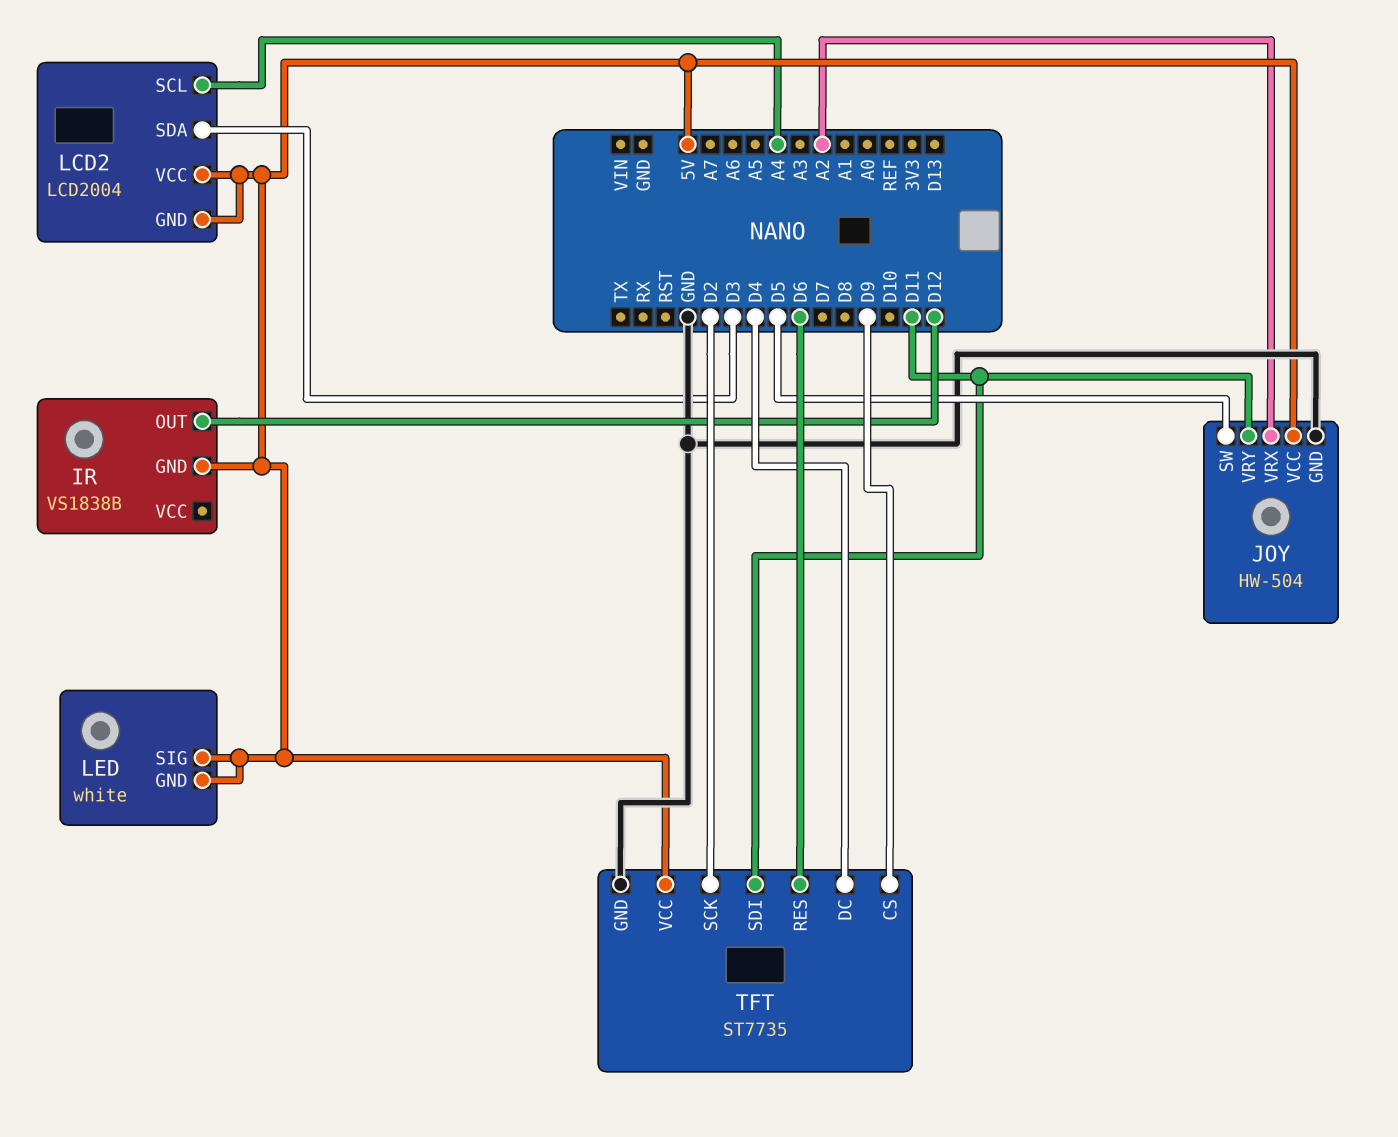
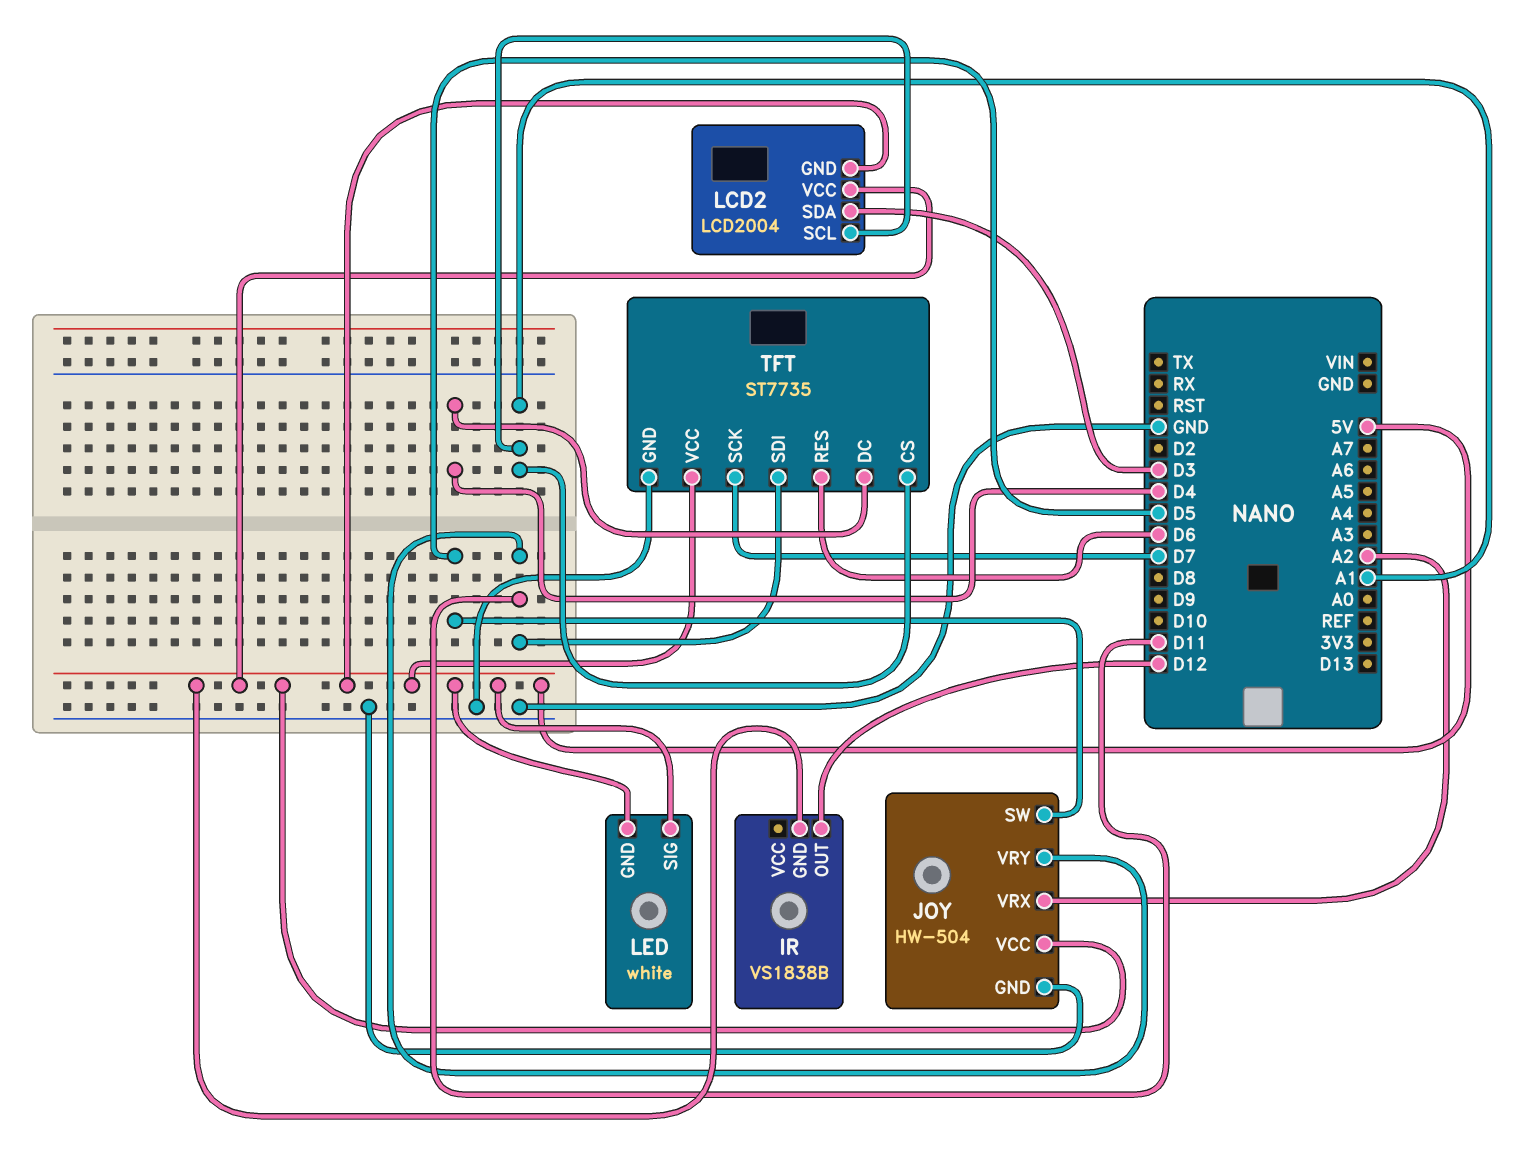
LCD2 pin SCL: A4 -> A1
TFT pin CS: D9 -> A1
TFT pin SCK: D2 -> D7

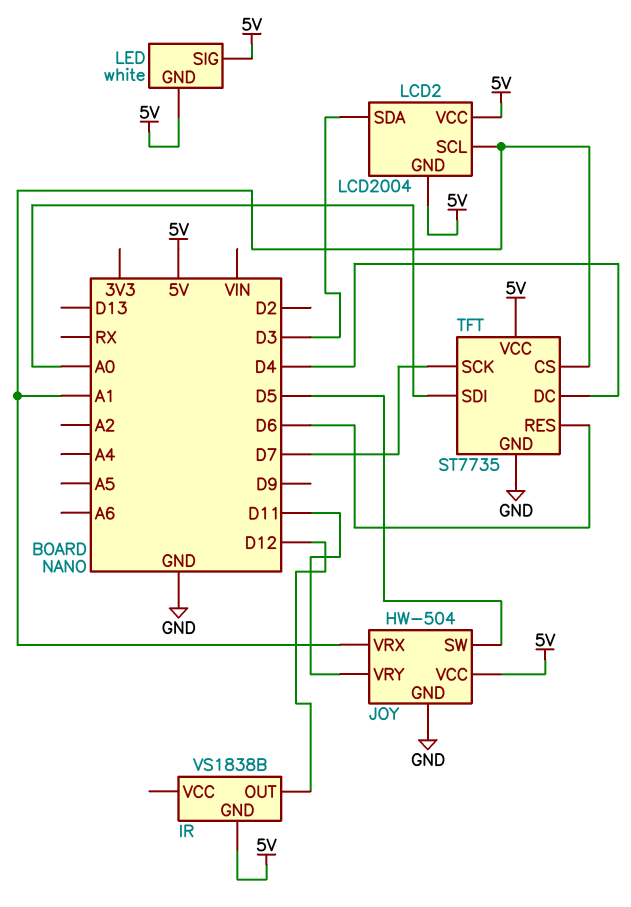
JOY pin VRX: A2 -> A1
TFT pin SDI: D11 -> A0

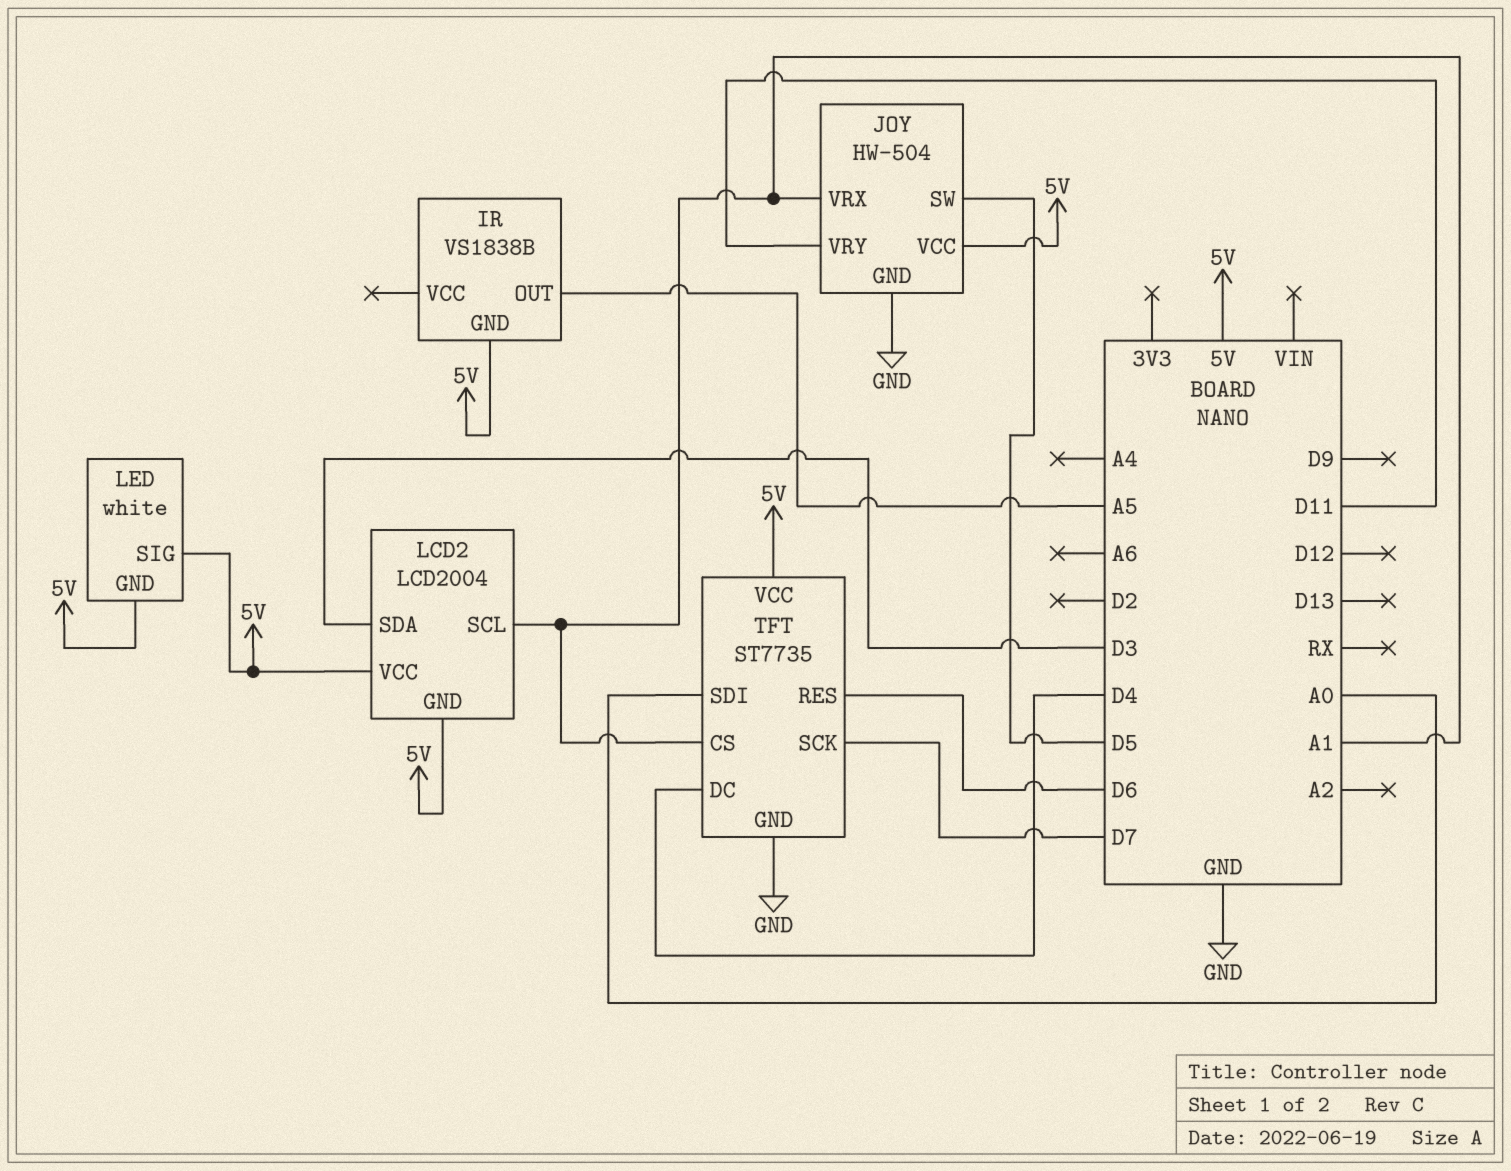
IR pin OUT: D12 -> A5

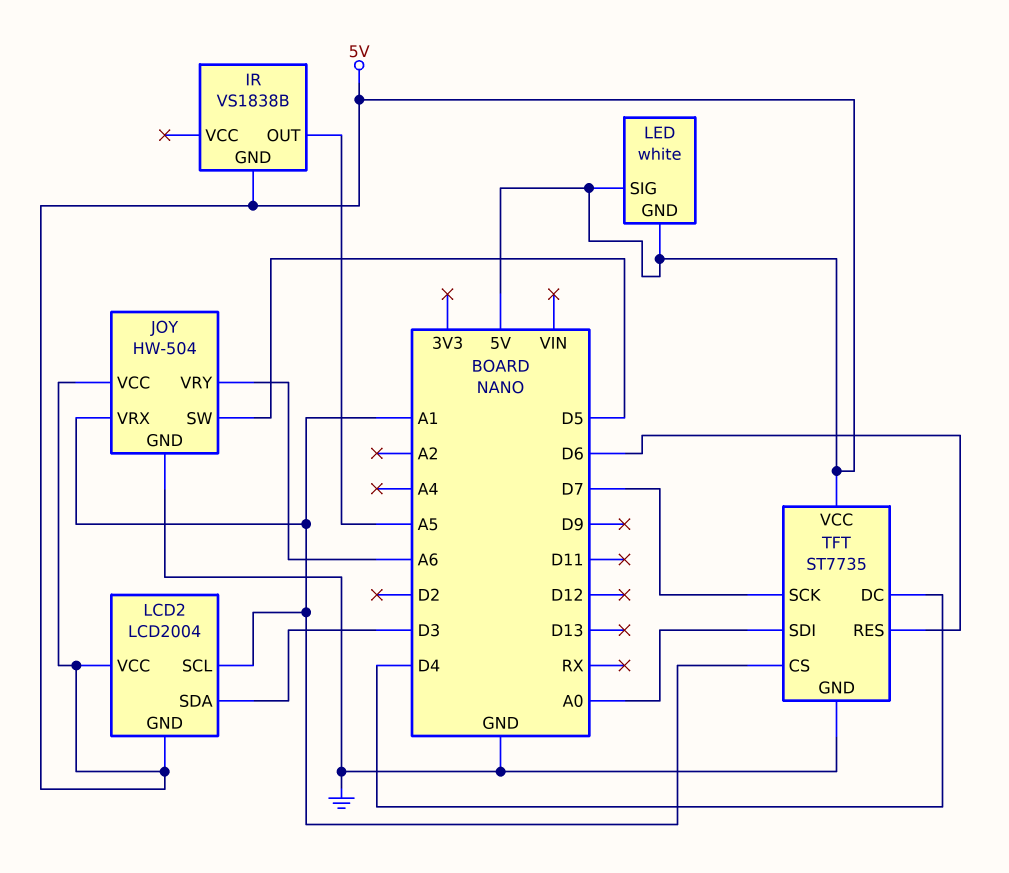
JOY pin VRY: D11 -> A6

